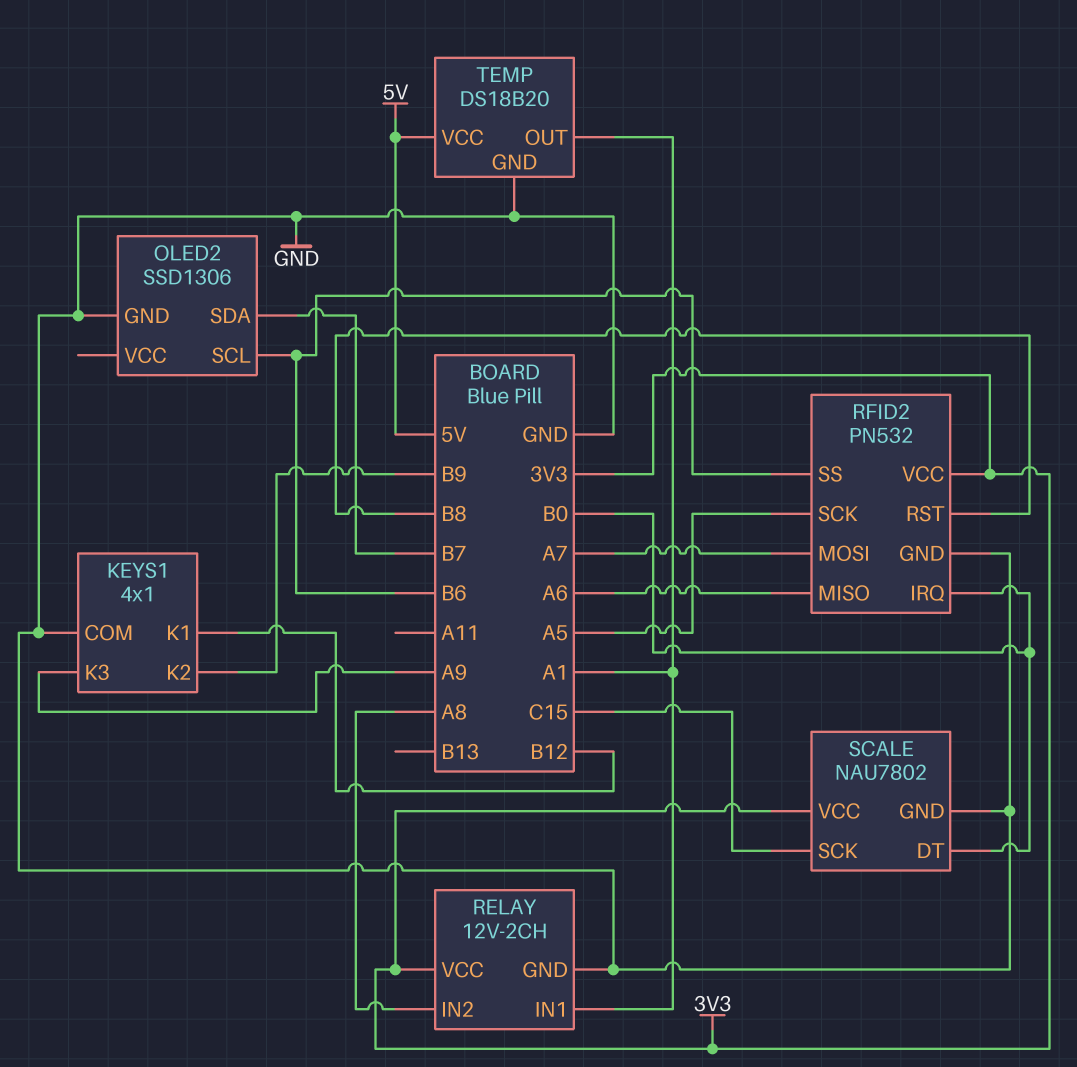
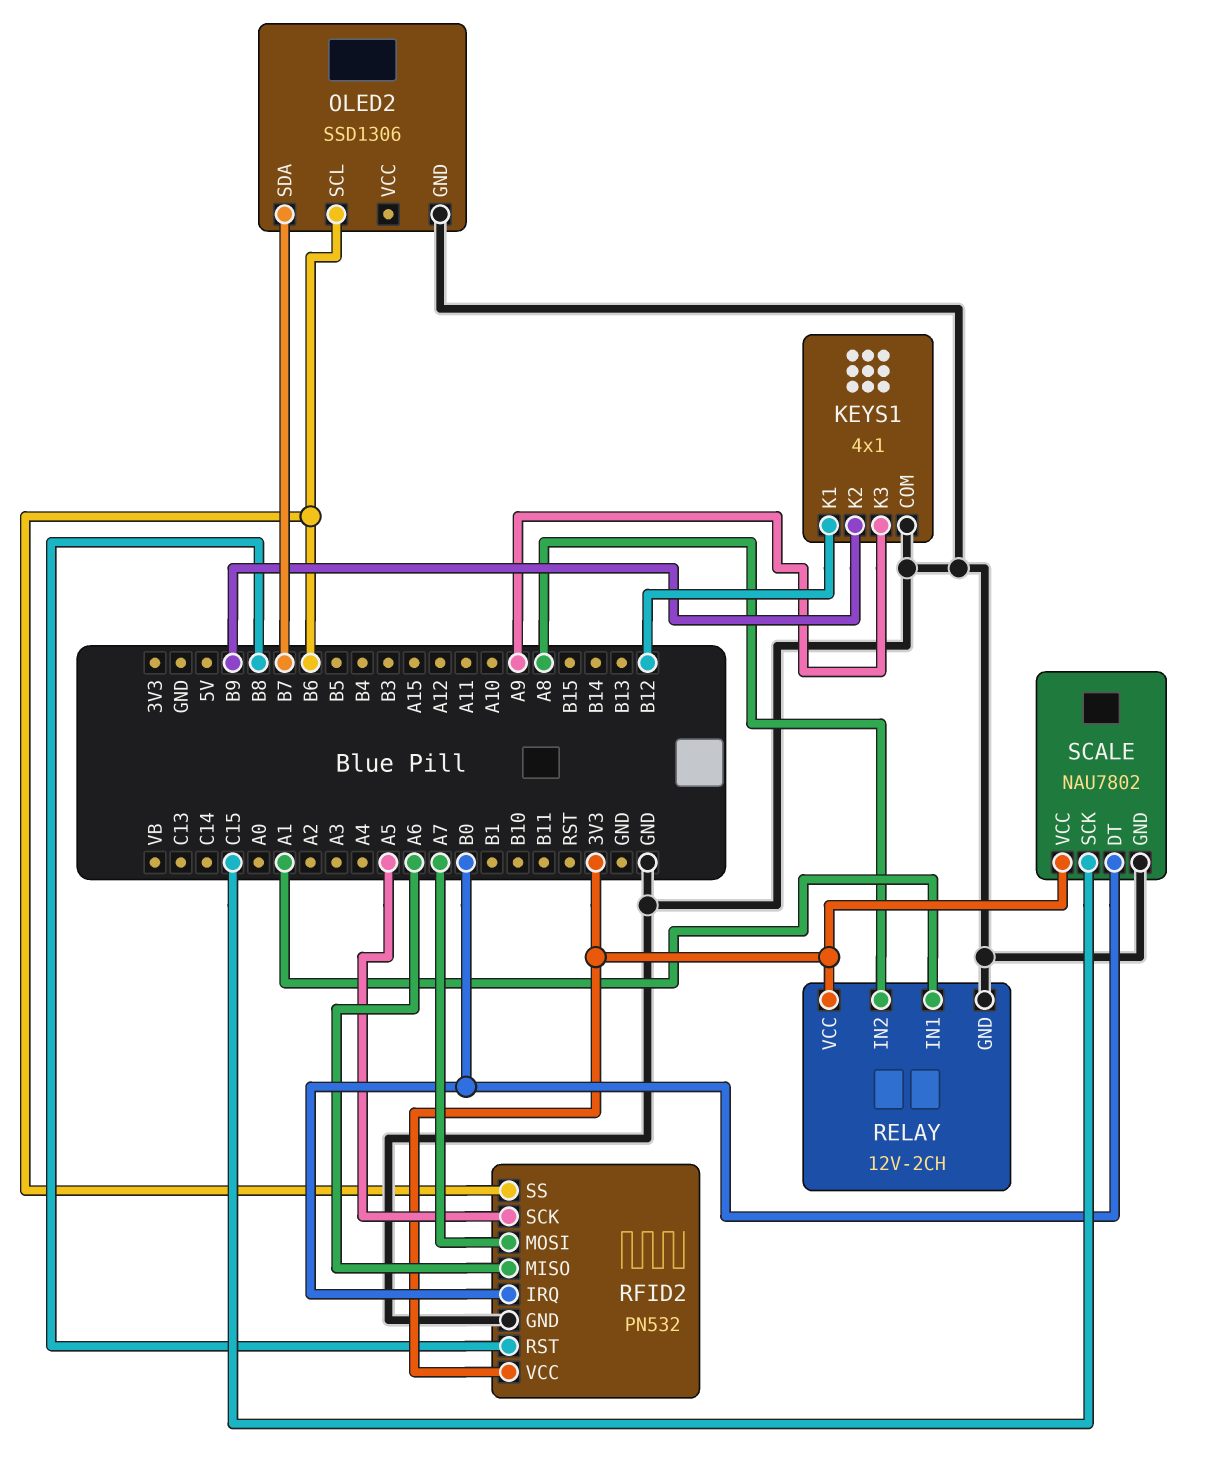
TEMP: DS18B20 -> none
TEMP pin GND: GND -> none
TEMP pin OUT: A1 -> none
TEMP pin VCC: 5V -> none

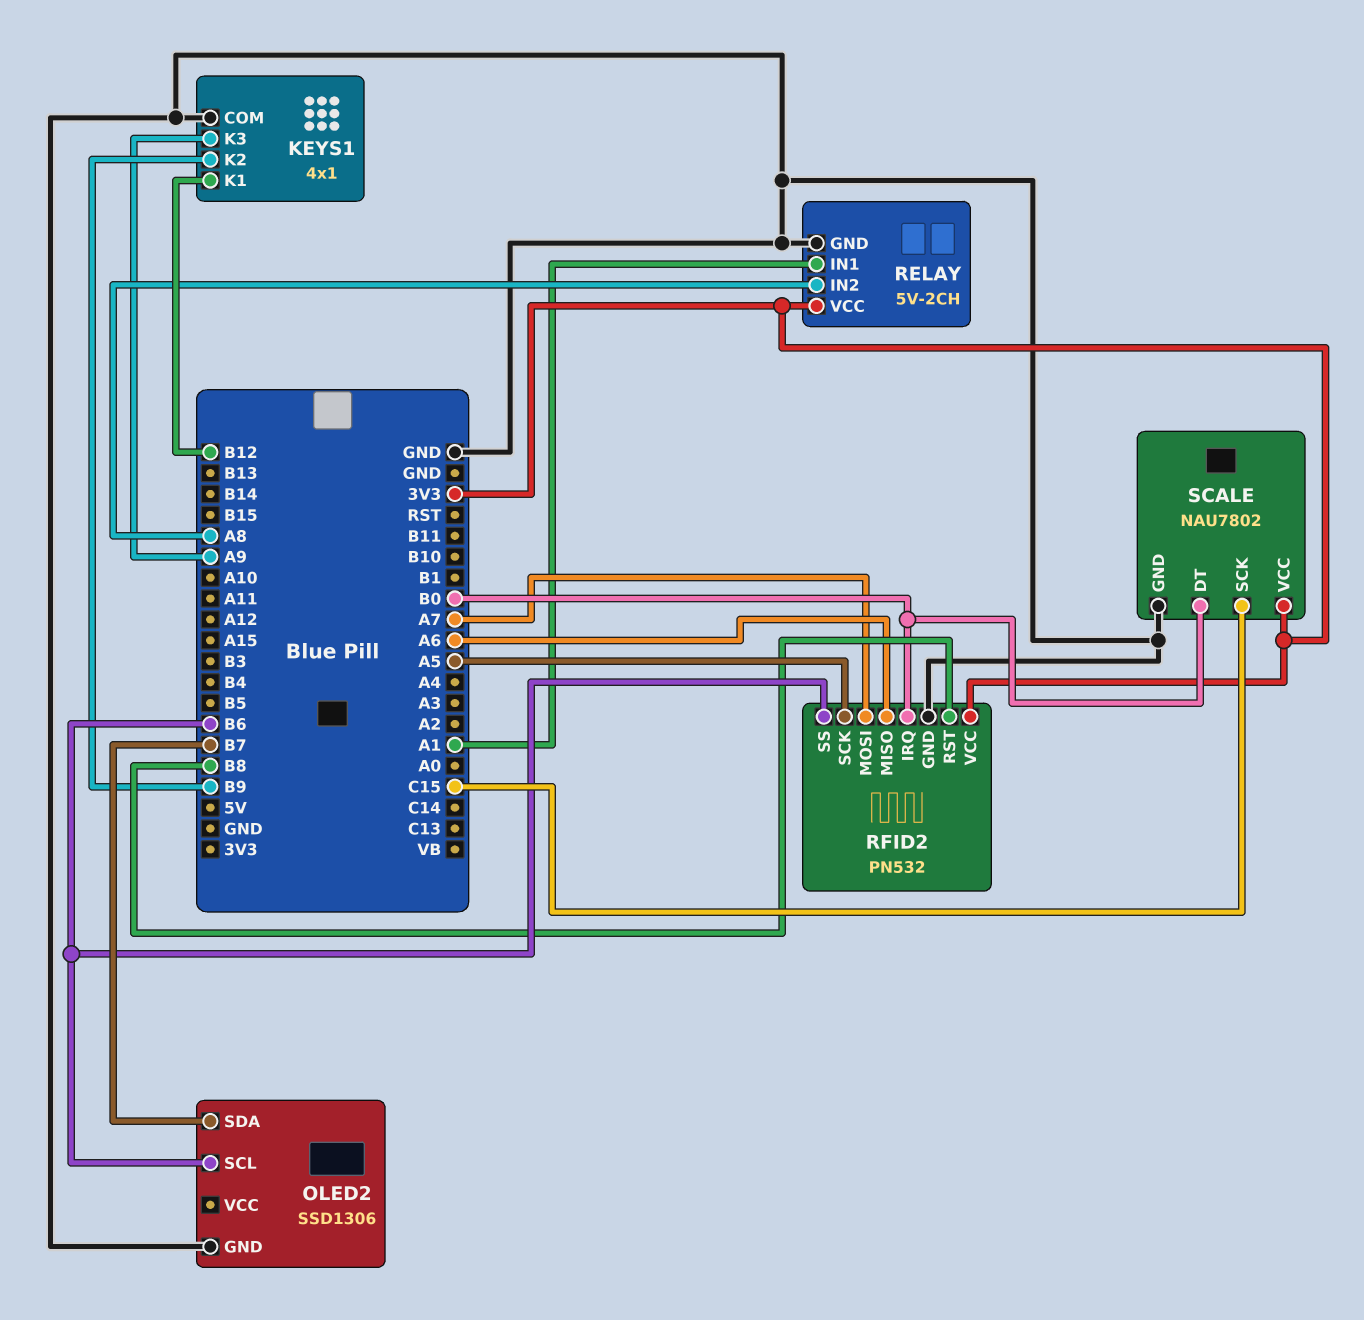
RELAY: 12V-2CH -> 5V-2CH

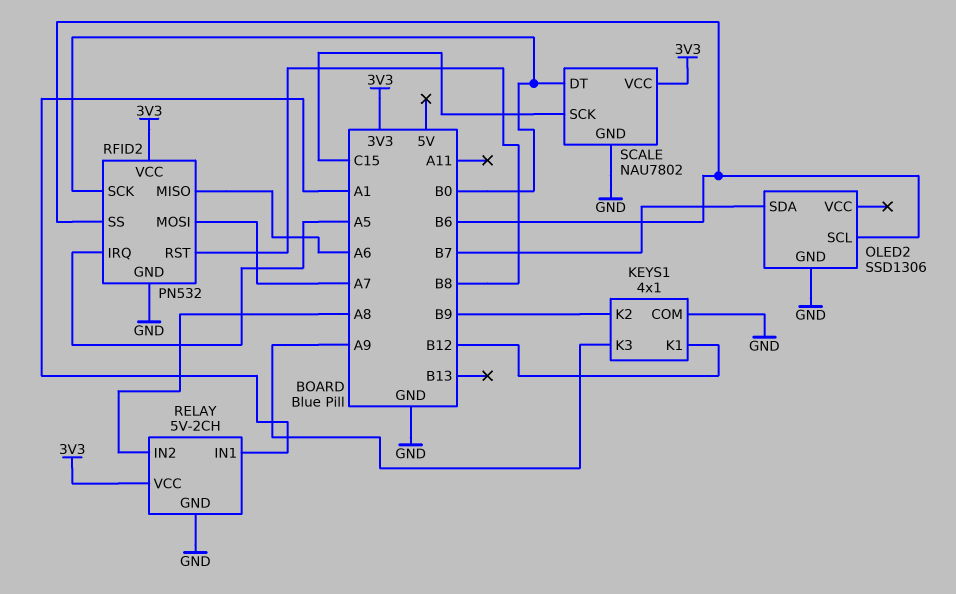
RFID2 pin IRQ: B0 -> A5
RFID2 pin SCK: A5 -> B0

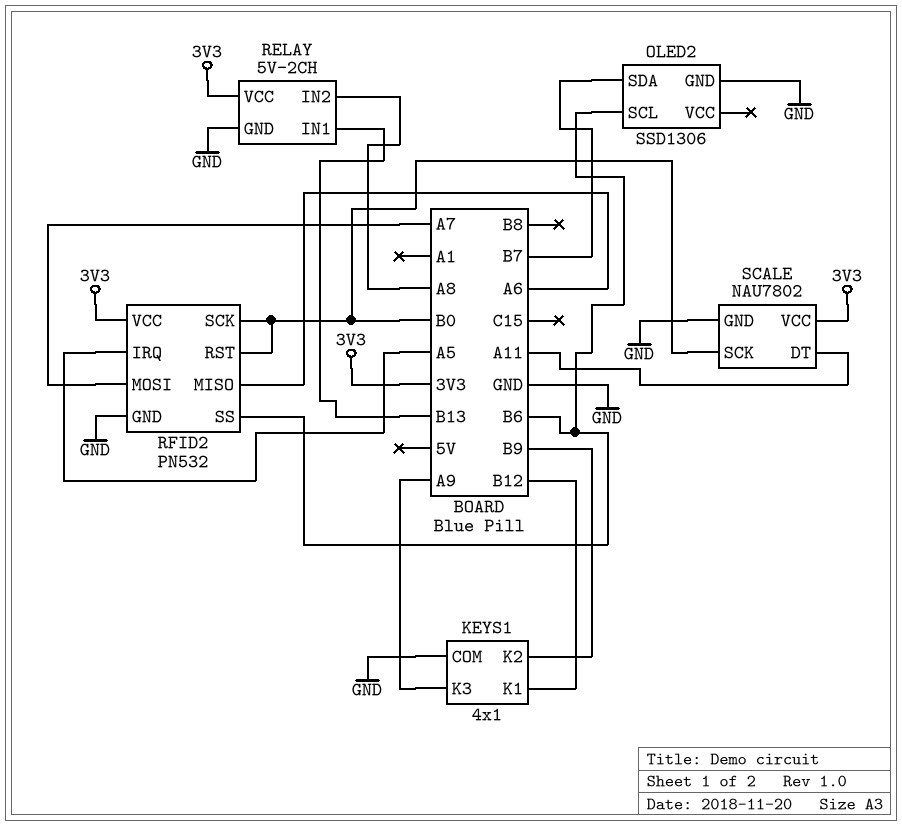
RELAY pin IN1: A1 -> B13
RFID2 pin RST: B8 -> B0
SCALE pin DT: B0 -> A11
SCALE pin SCK: C15 -> B0

